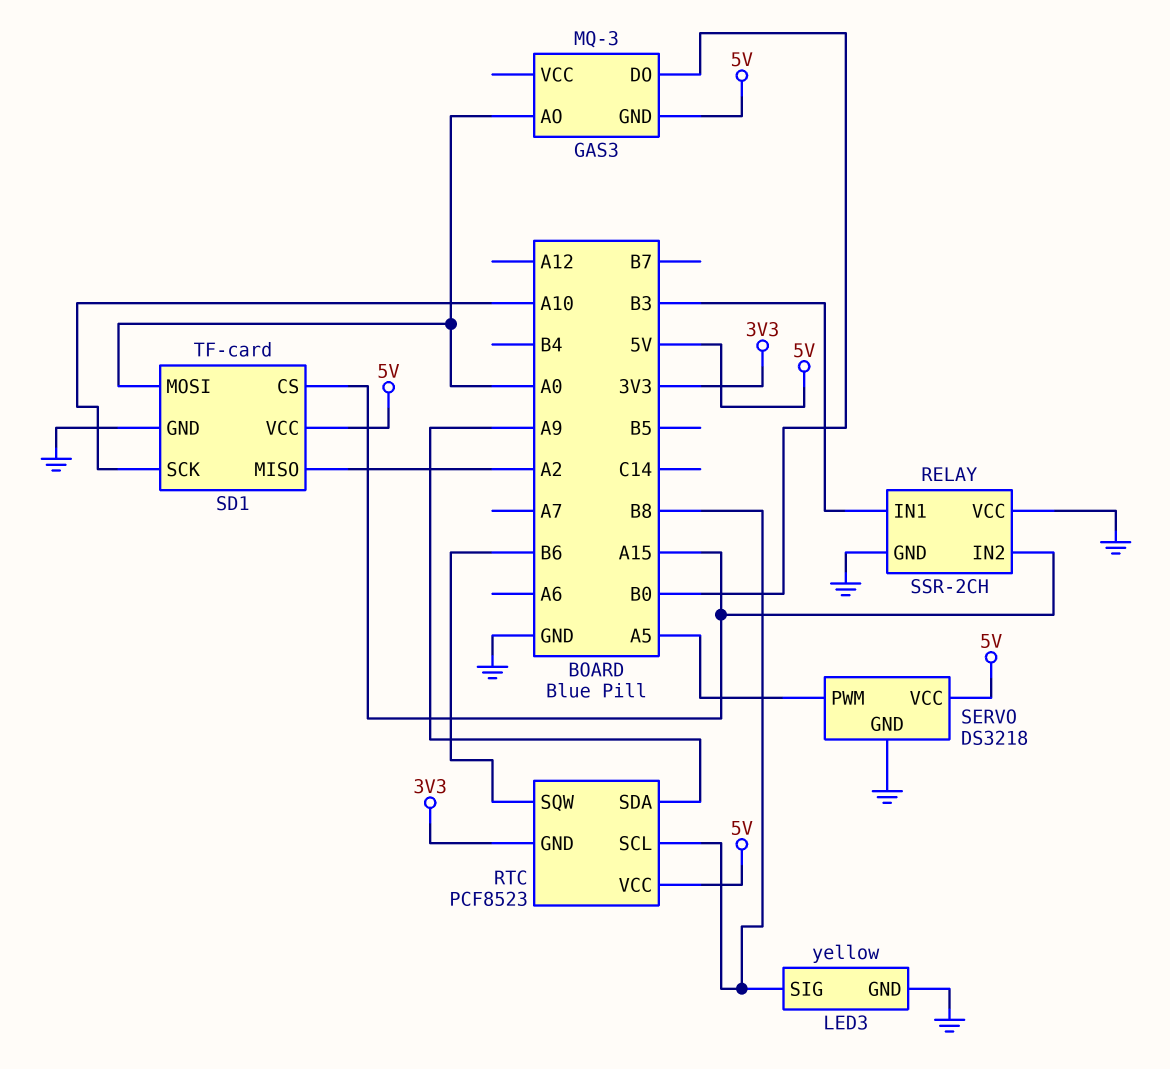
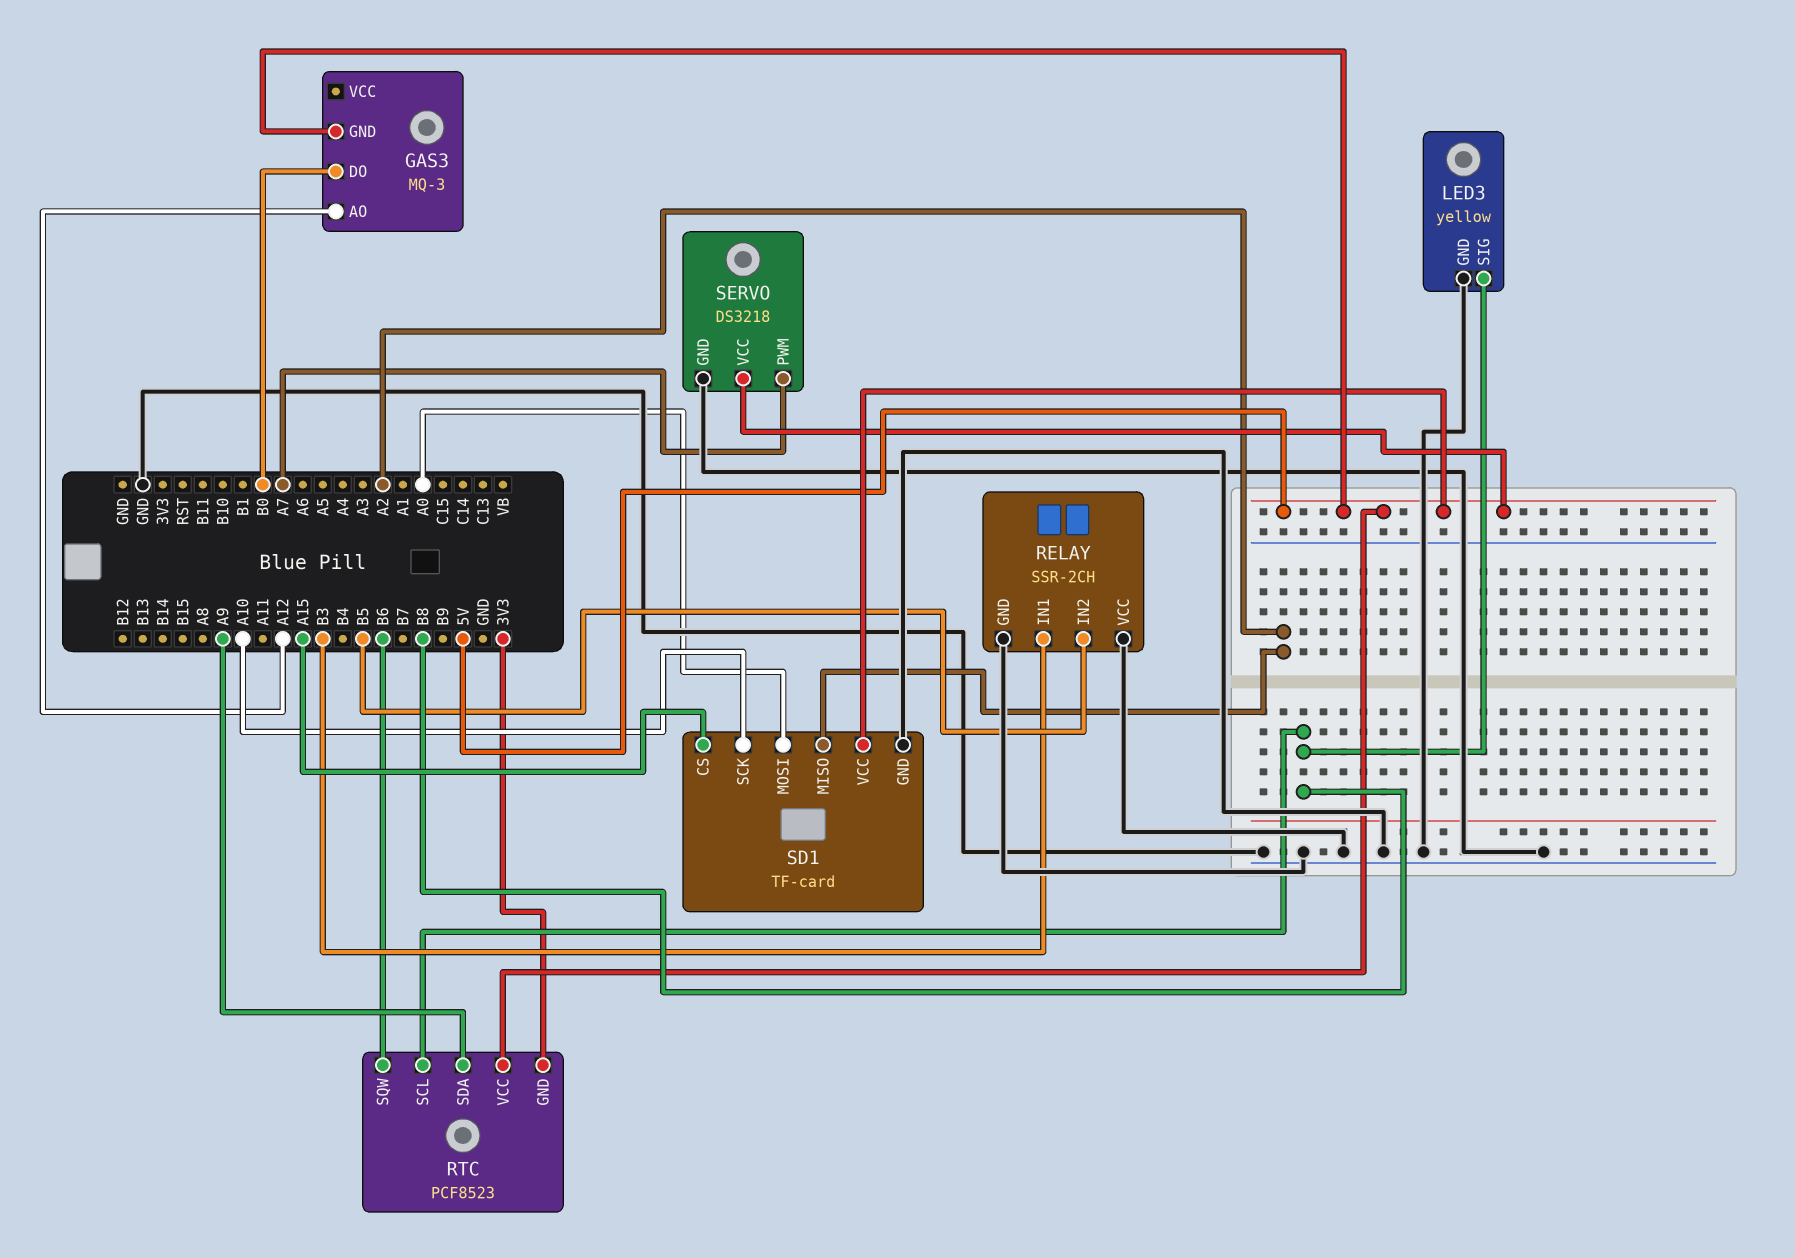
GAS3 pin AO: A0 -> A12
RELAY pin IN2: A15 -> B5
SERVO pin PWM: A5 -> A7

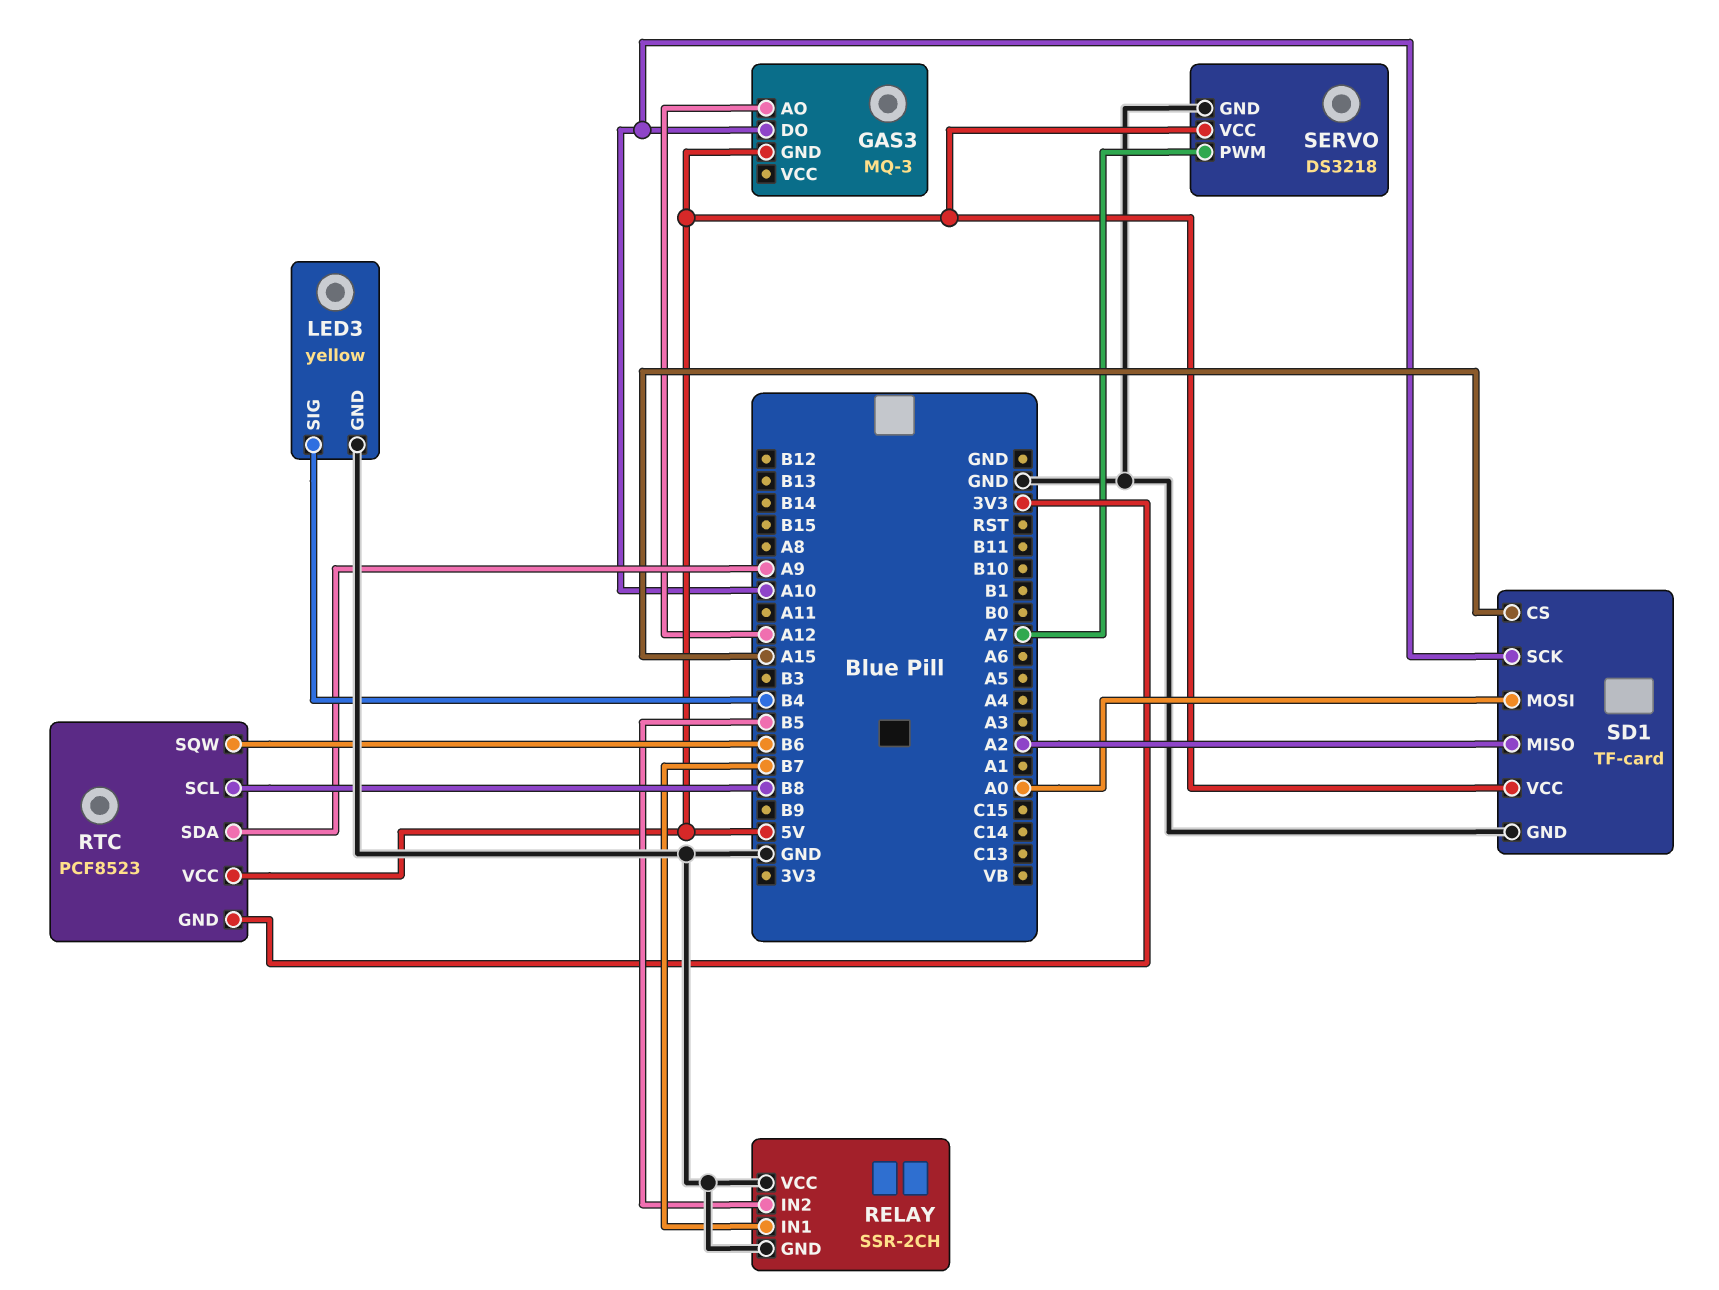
GAS3 pin DO: B0 -> A10
LED3 pin SIG: B8 -> B4
RELAY pin IN1: B3 -> B7

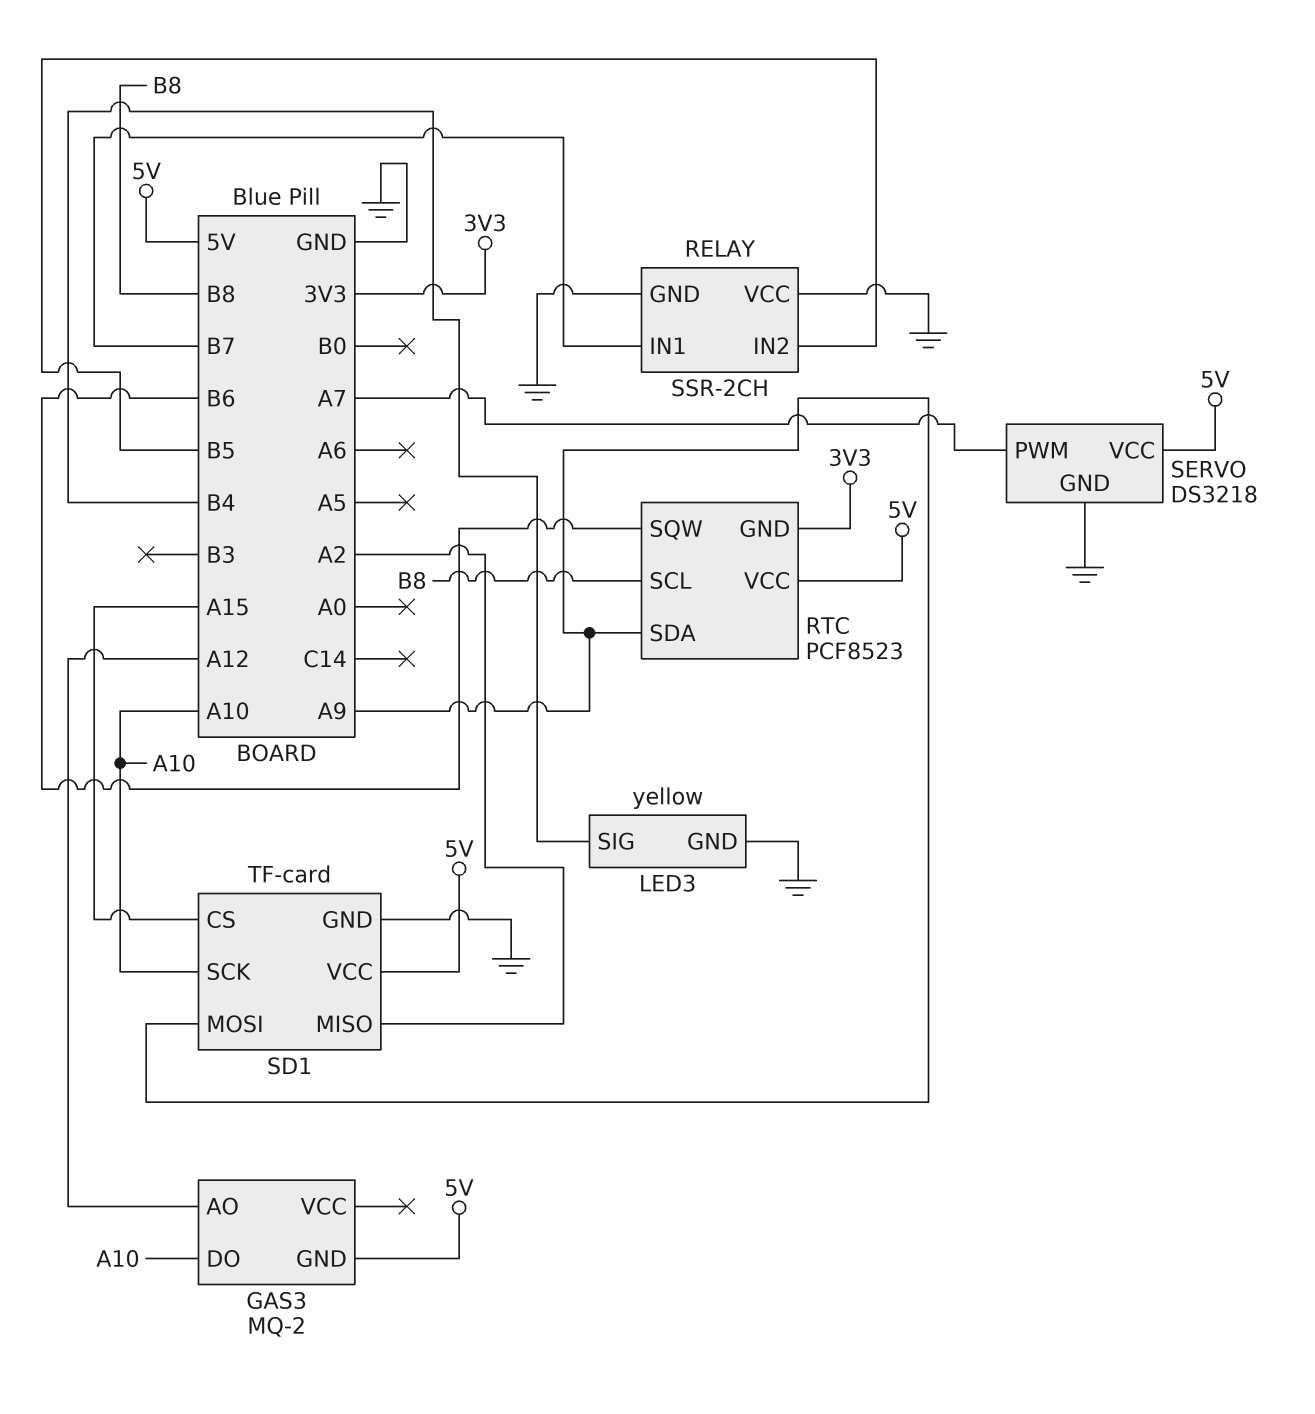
GAS3: MQ-3 -> MQ-2
SD1 pin MOSI: A0 -> A9

